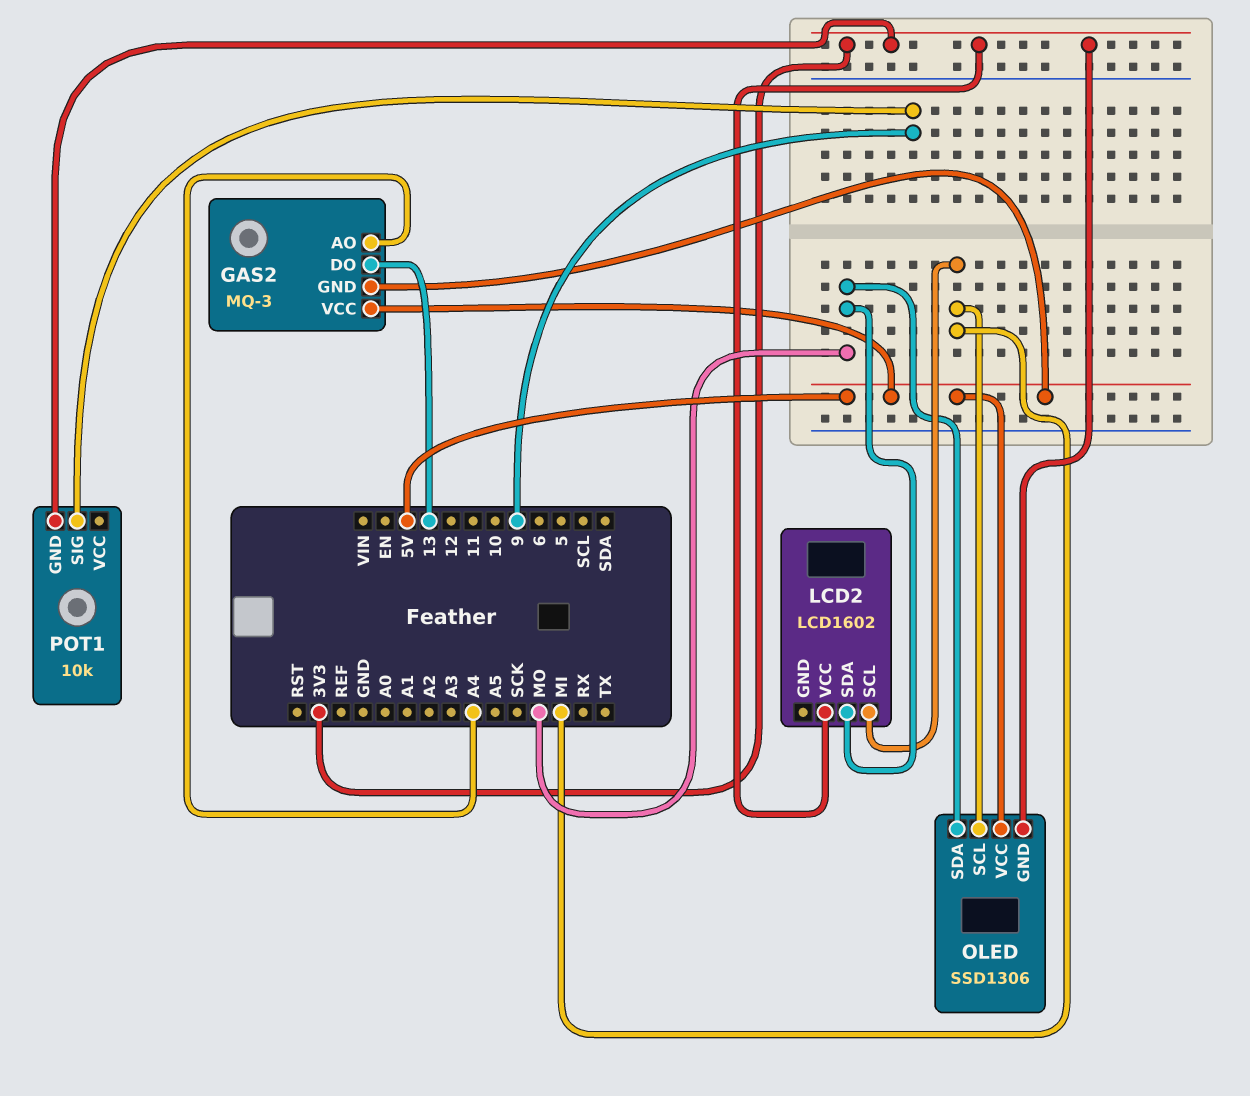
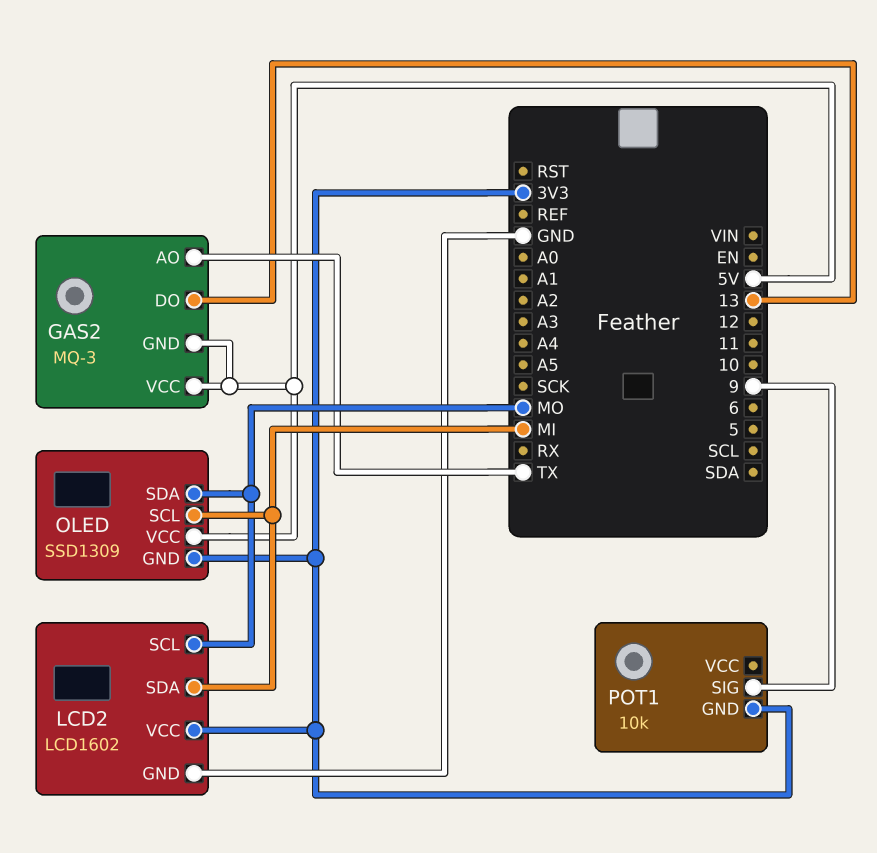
GAS2 pin AO: A4 -> TX
LCD2 pin GND: none -> GND
LCD2 pin SCL: MI -> MO
LCD2 pin SDA: MO -> MI
OLED: SSD1306 -> SSD1309

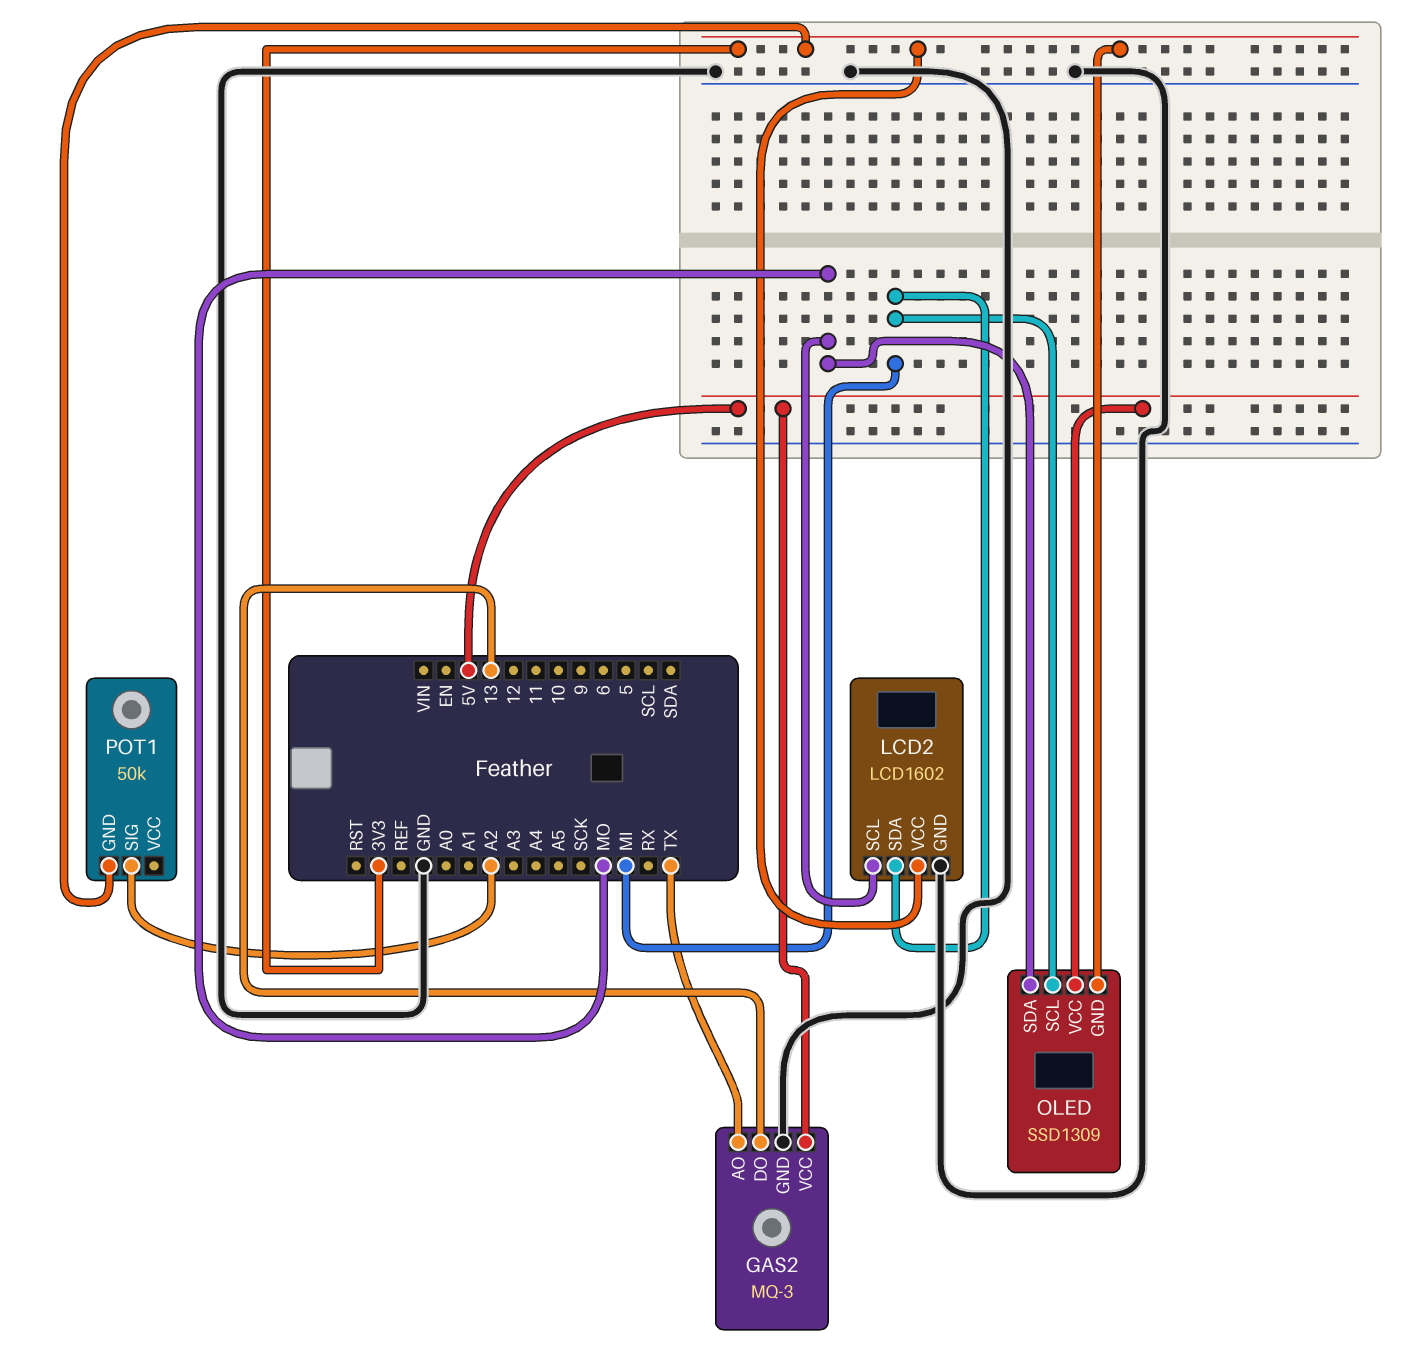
GAS2 pin GND: 5V -> GND
POT1: 10k -> 50k
POT1 pin SIG: 9 -> A2

